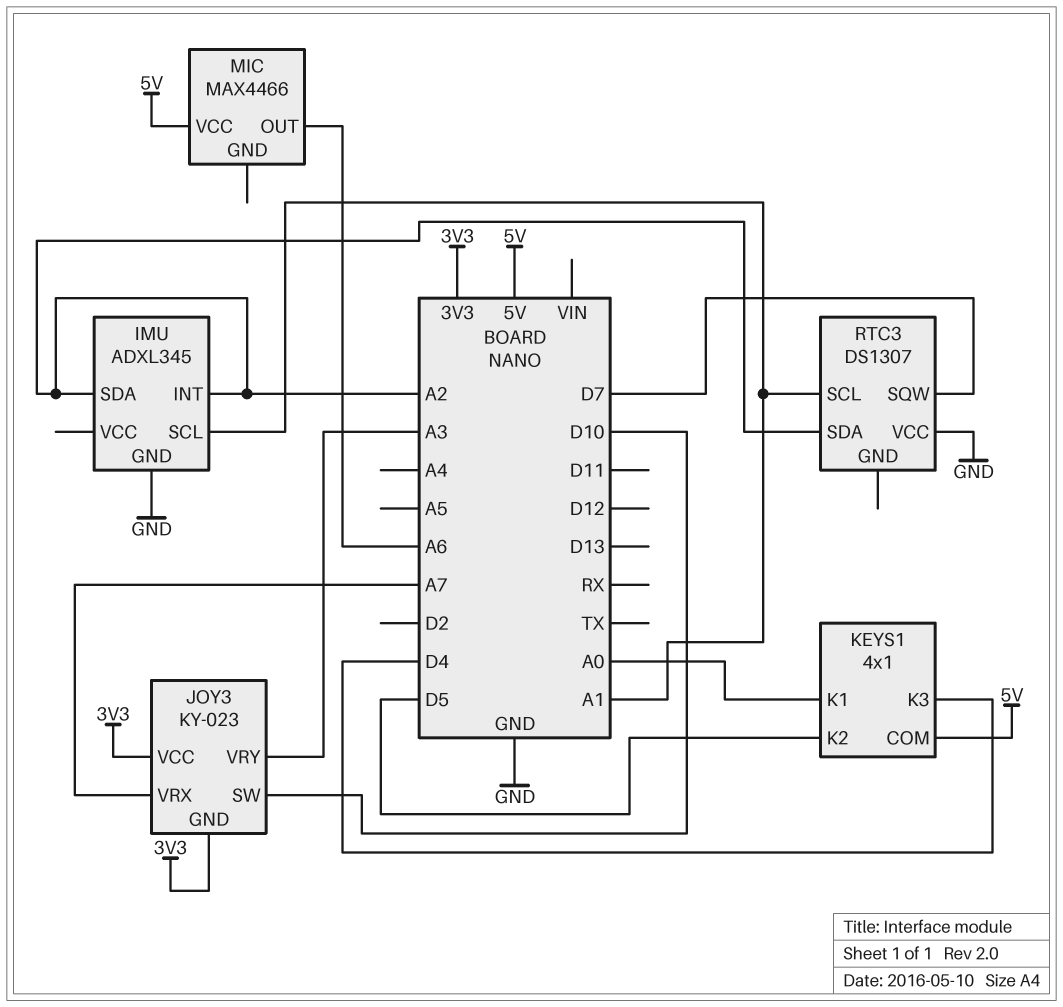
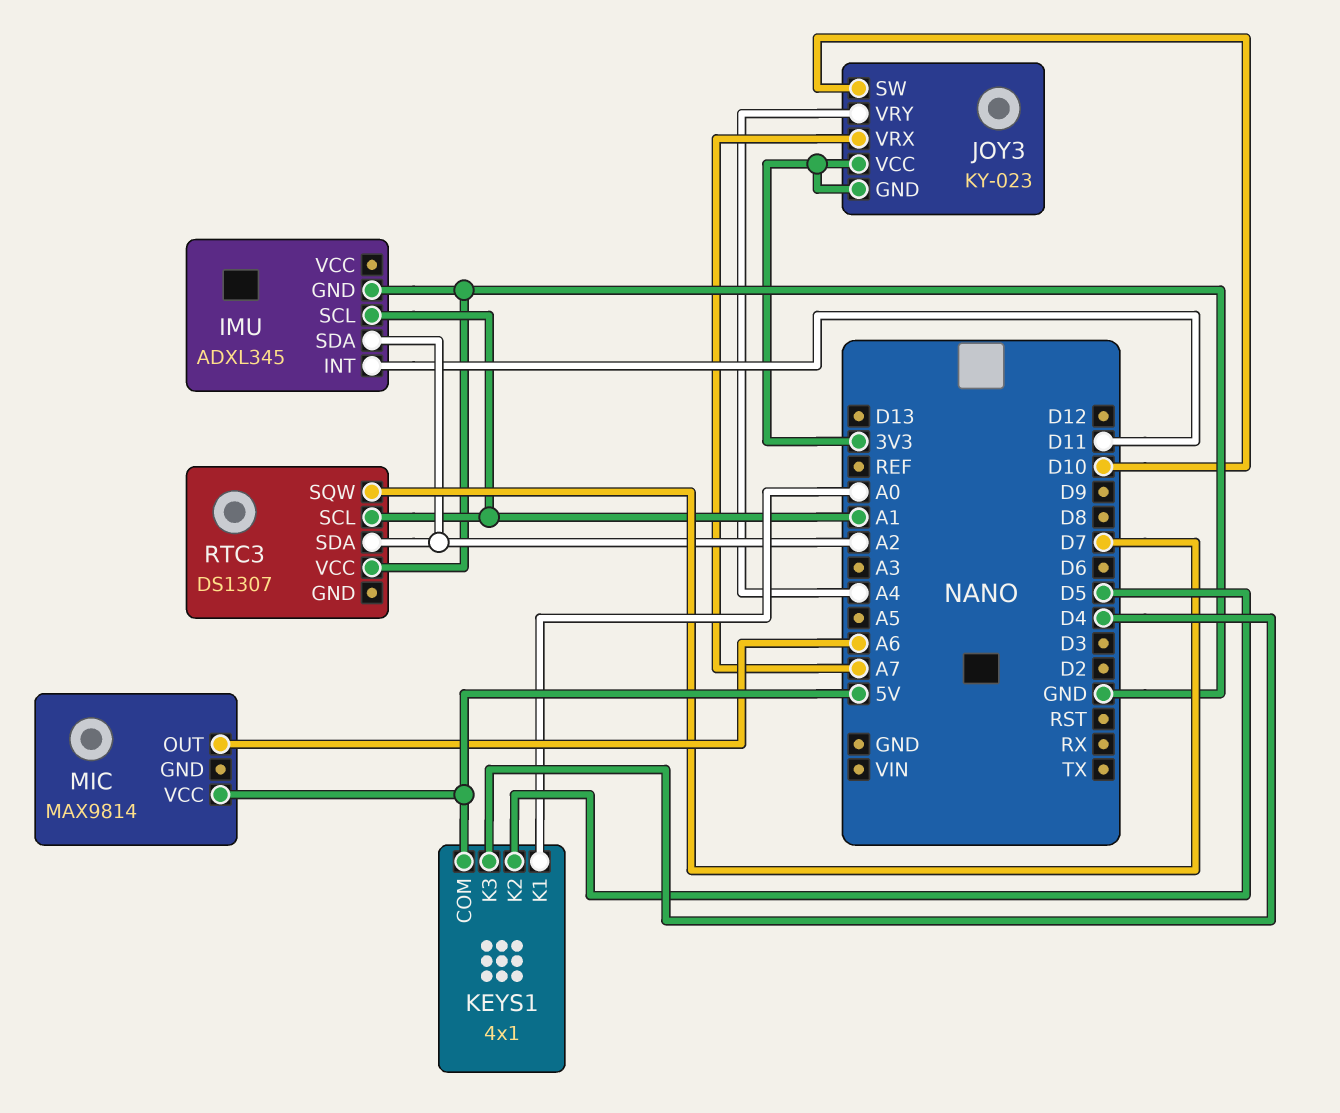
IMU pin INT: A2 -> D11
JOY3 pin VRY: A3 -> A4
MIC: MAX4466 -> MAX9814

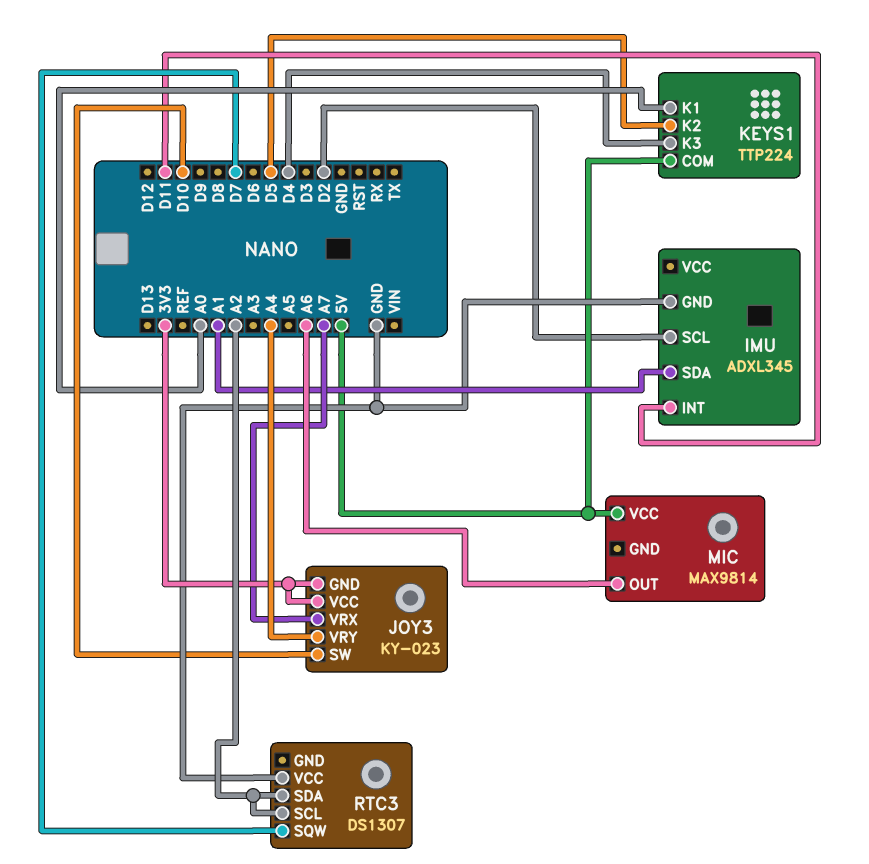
IMU pin SCL: A1 -> D2
IMU pin SDA: A2 -> A1
KEYS1: 4x1 -> TTP224
RTC3 pin SCL: A1 -> A2

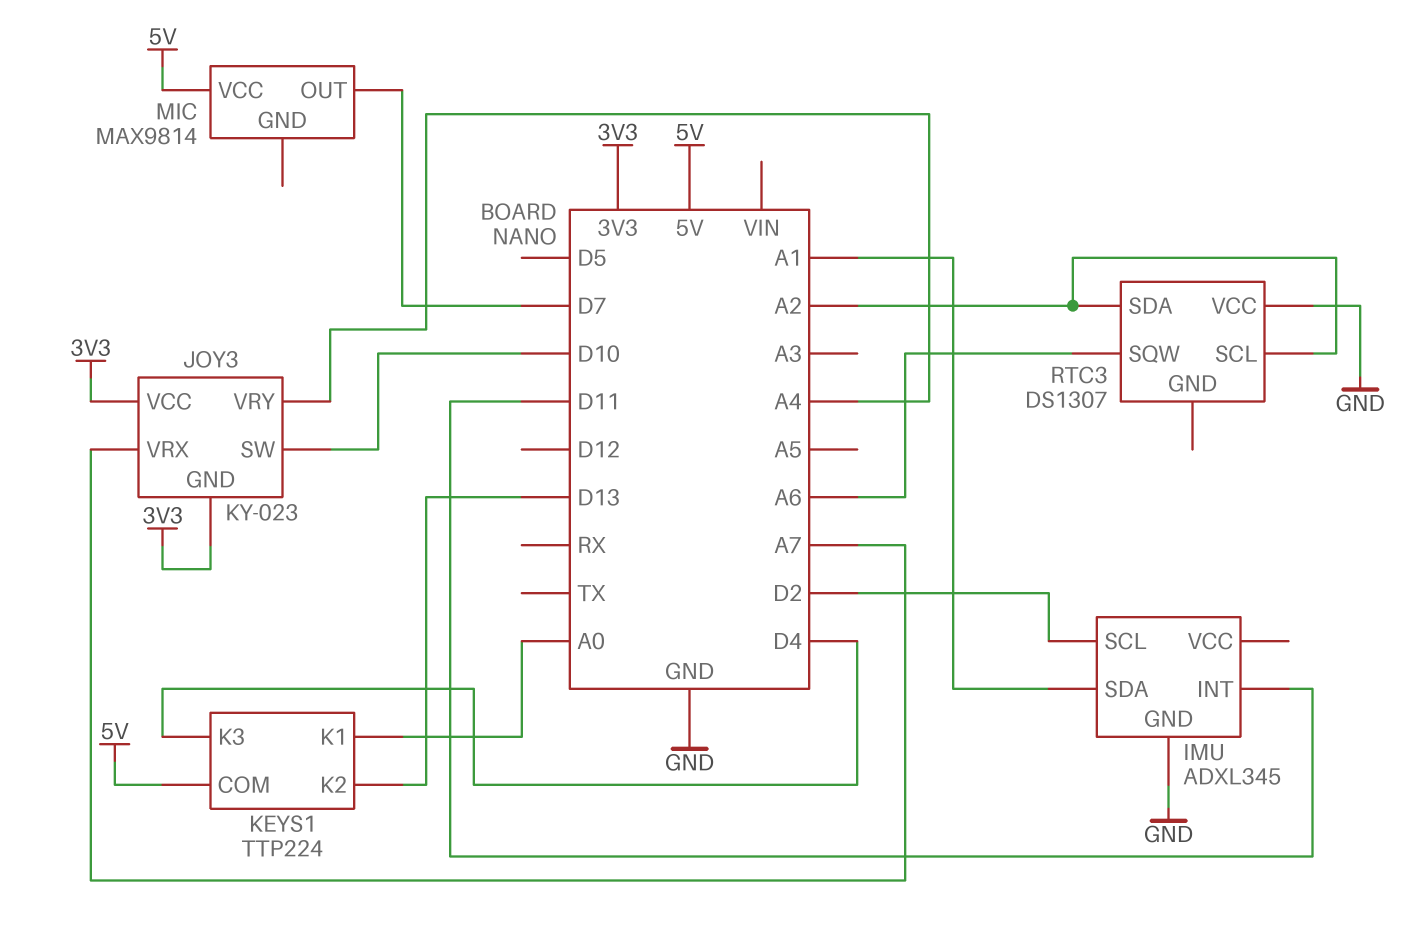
KEYS1 pin K2: D5 -> D13
MIC pin OUT: A6 -> D7
RTC3 pin SQW: D7 -> A6

